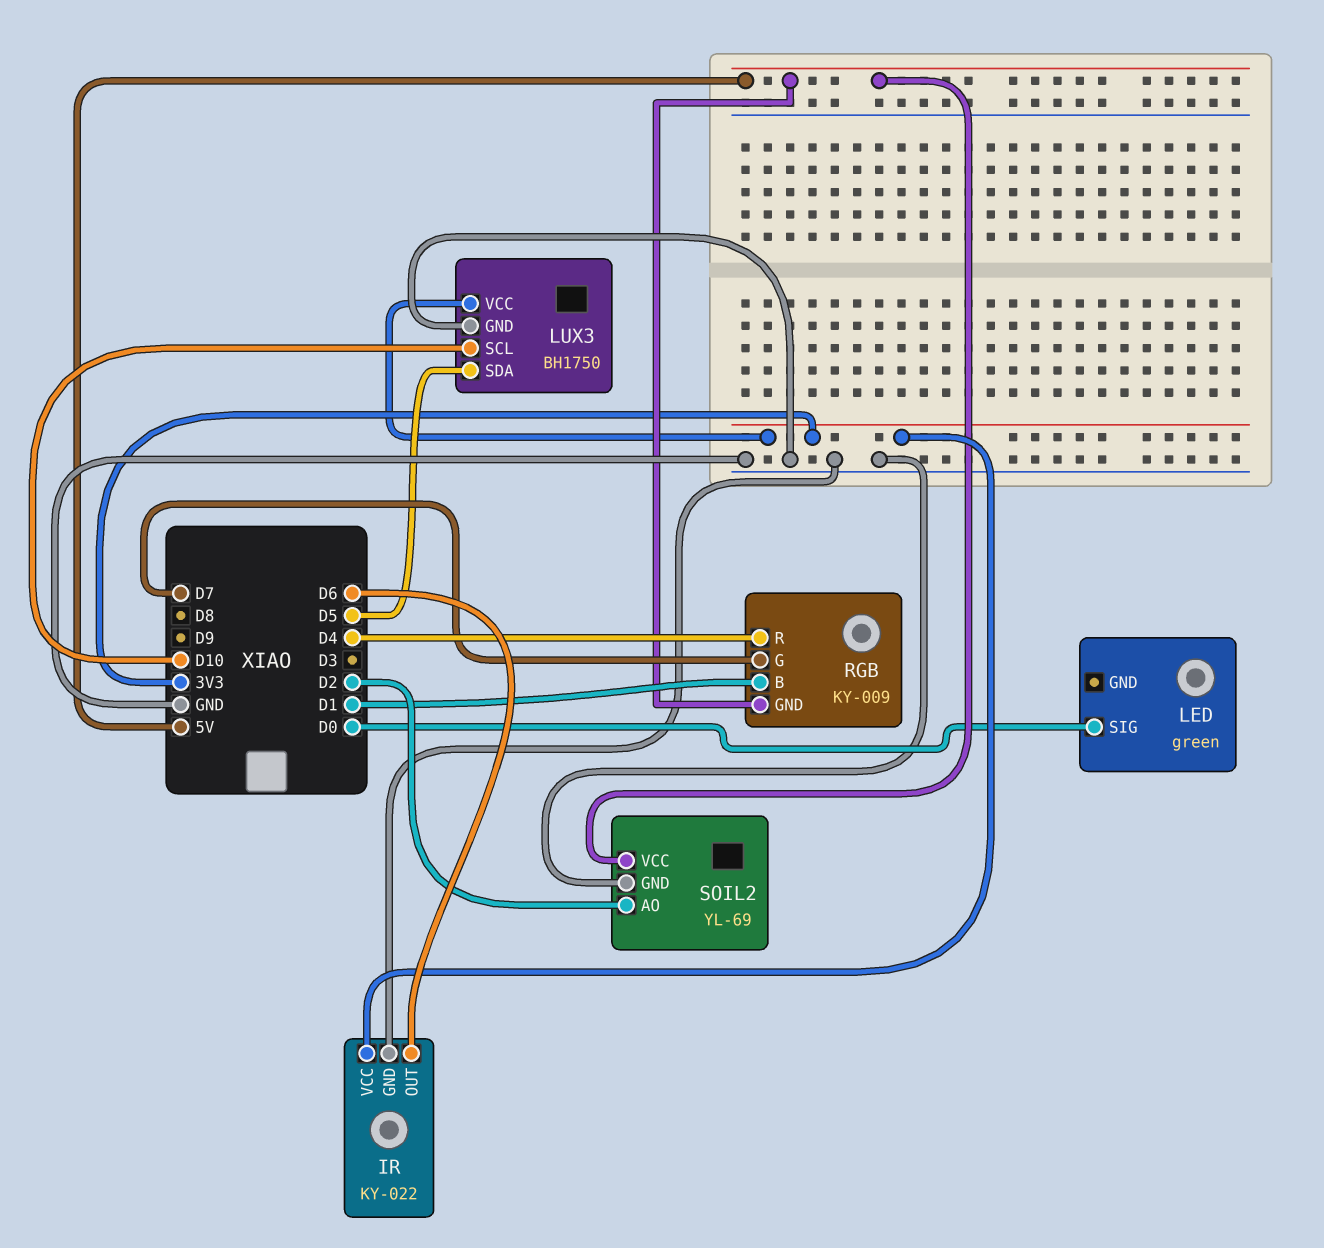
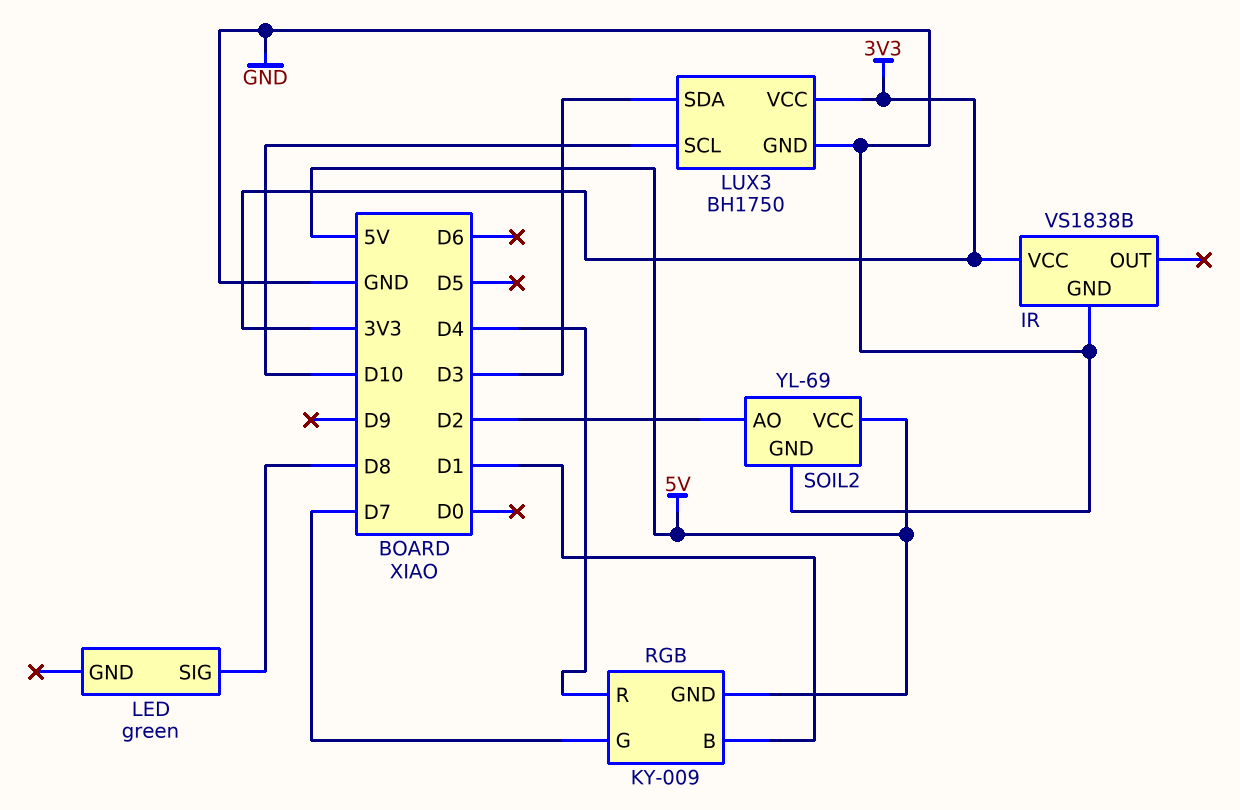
IR: KY-022 -> VS1838B
IR pin OUT: D6 -> none
LED pin SIG: D0 -> D8
LUX3 pin SDA: D5 -> D3

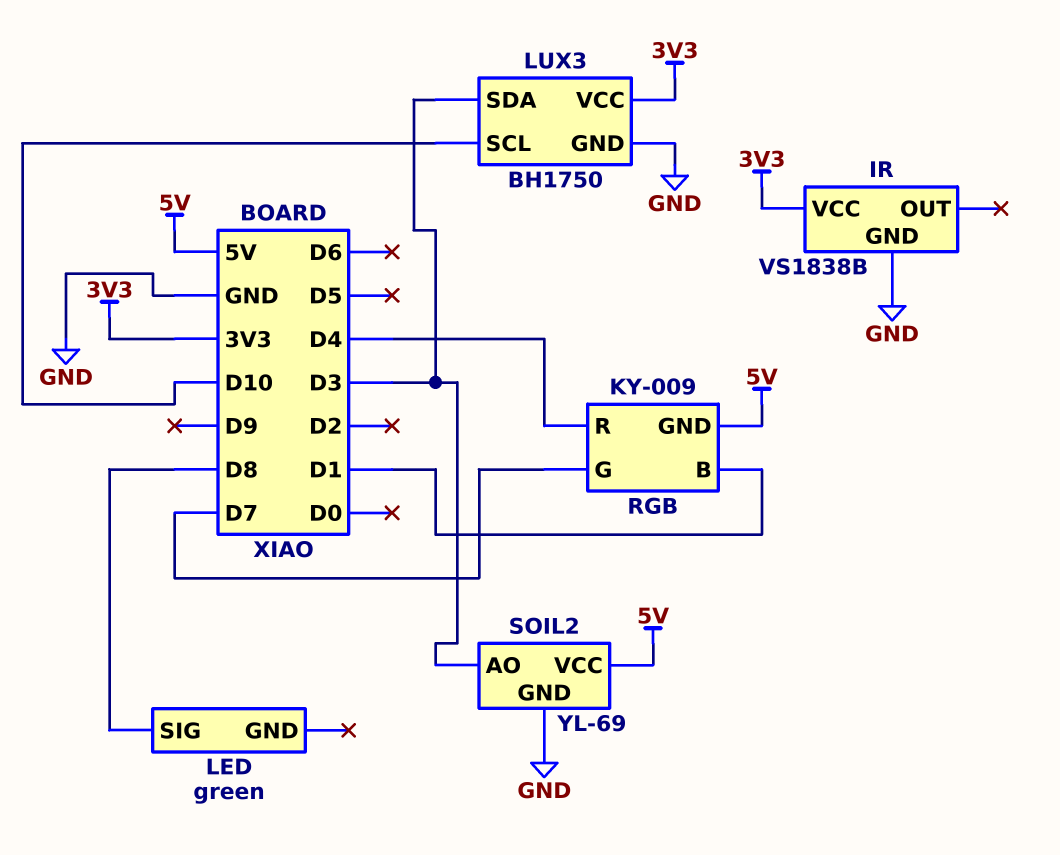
SOIL2 pin AO: D2 -> D3

